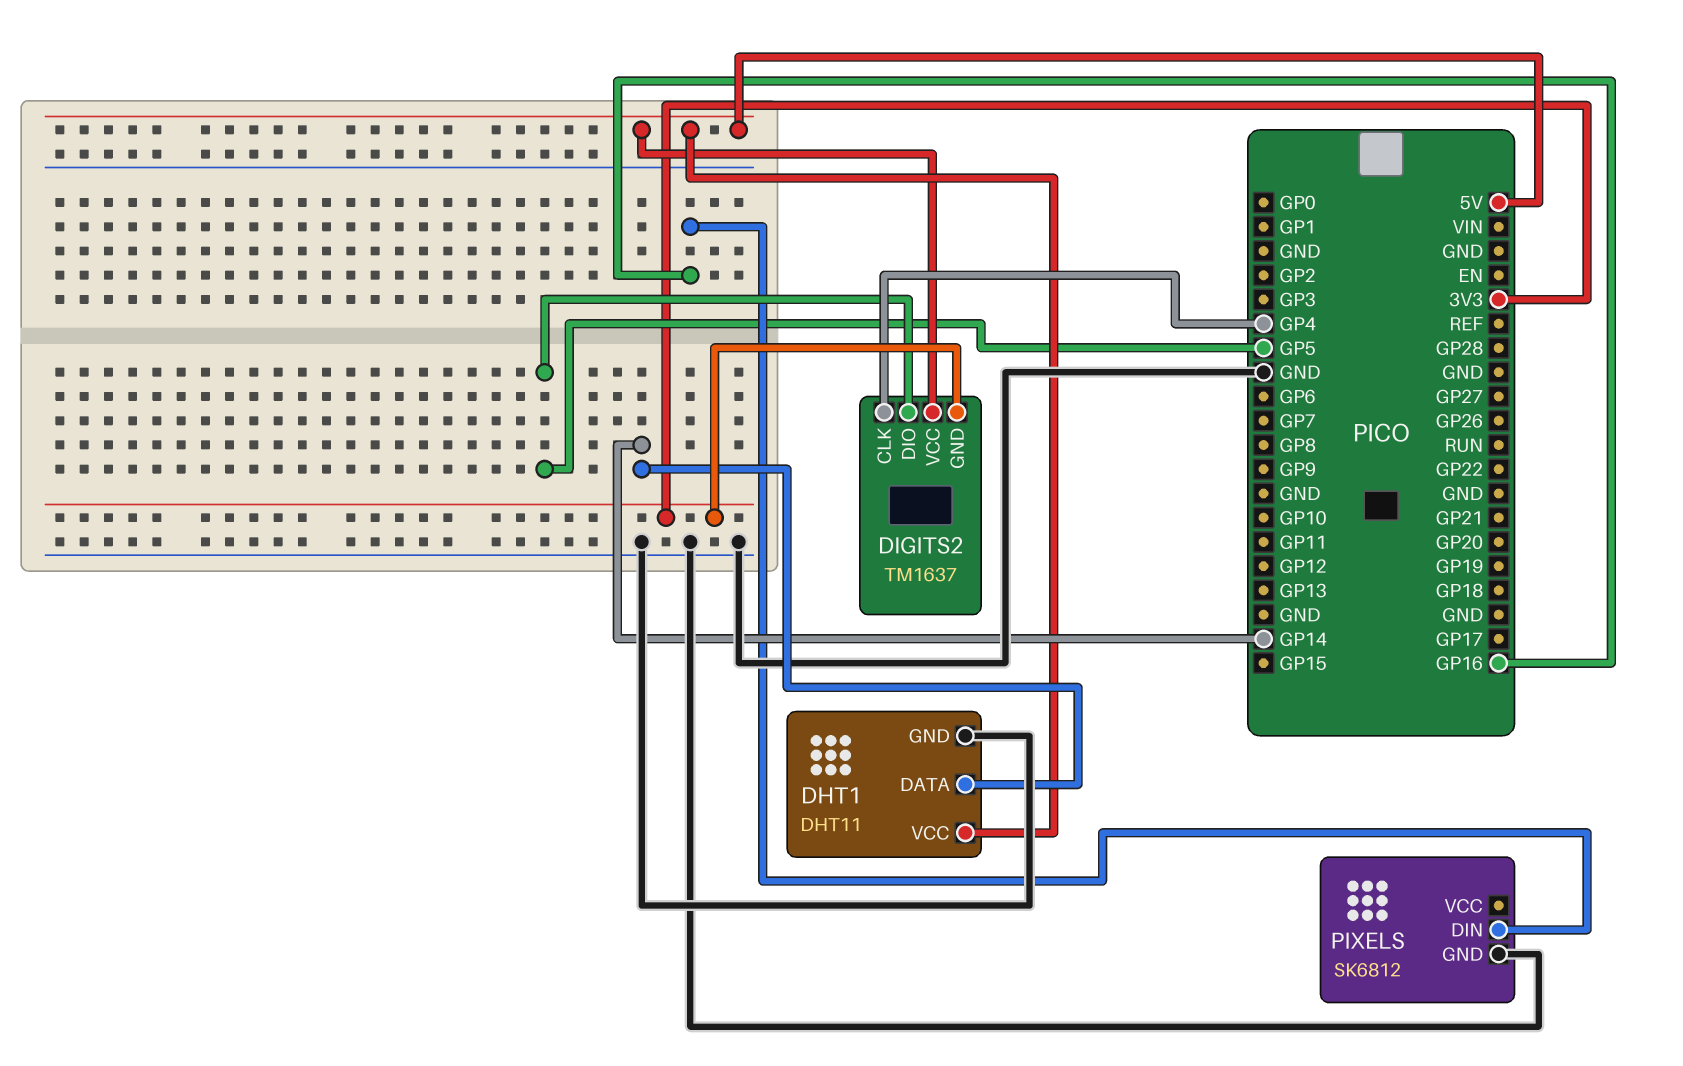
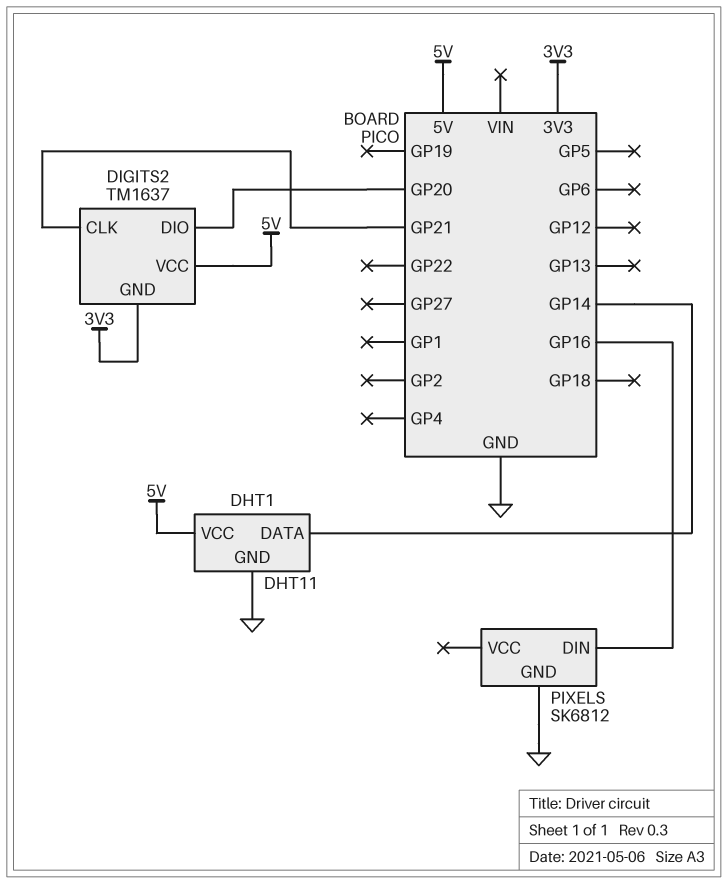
DIGITS2 pin CLK: GP4 -> GP21
DIGITS2 pin DIO: GP5 -> GP20

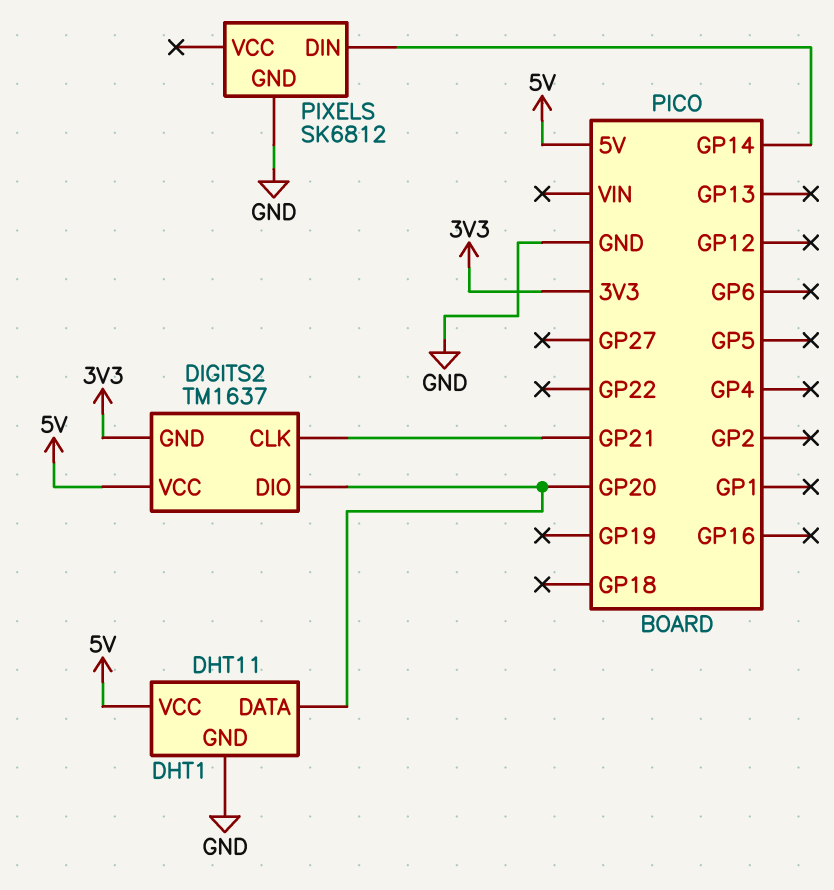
DHT1 pin DATA: GP14 -> GP20
PIXELS pin DIN: GP16 -> GP14

